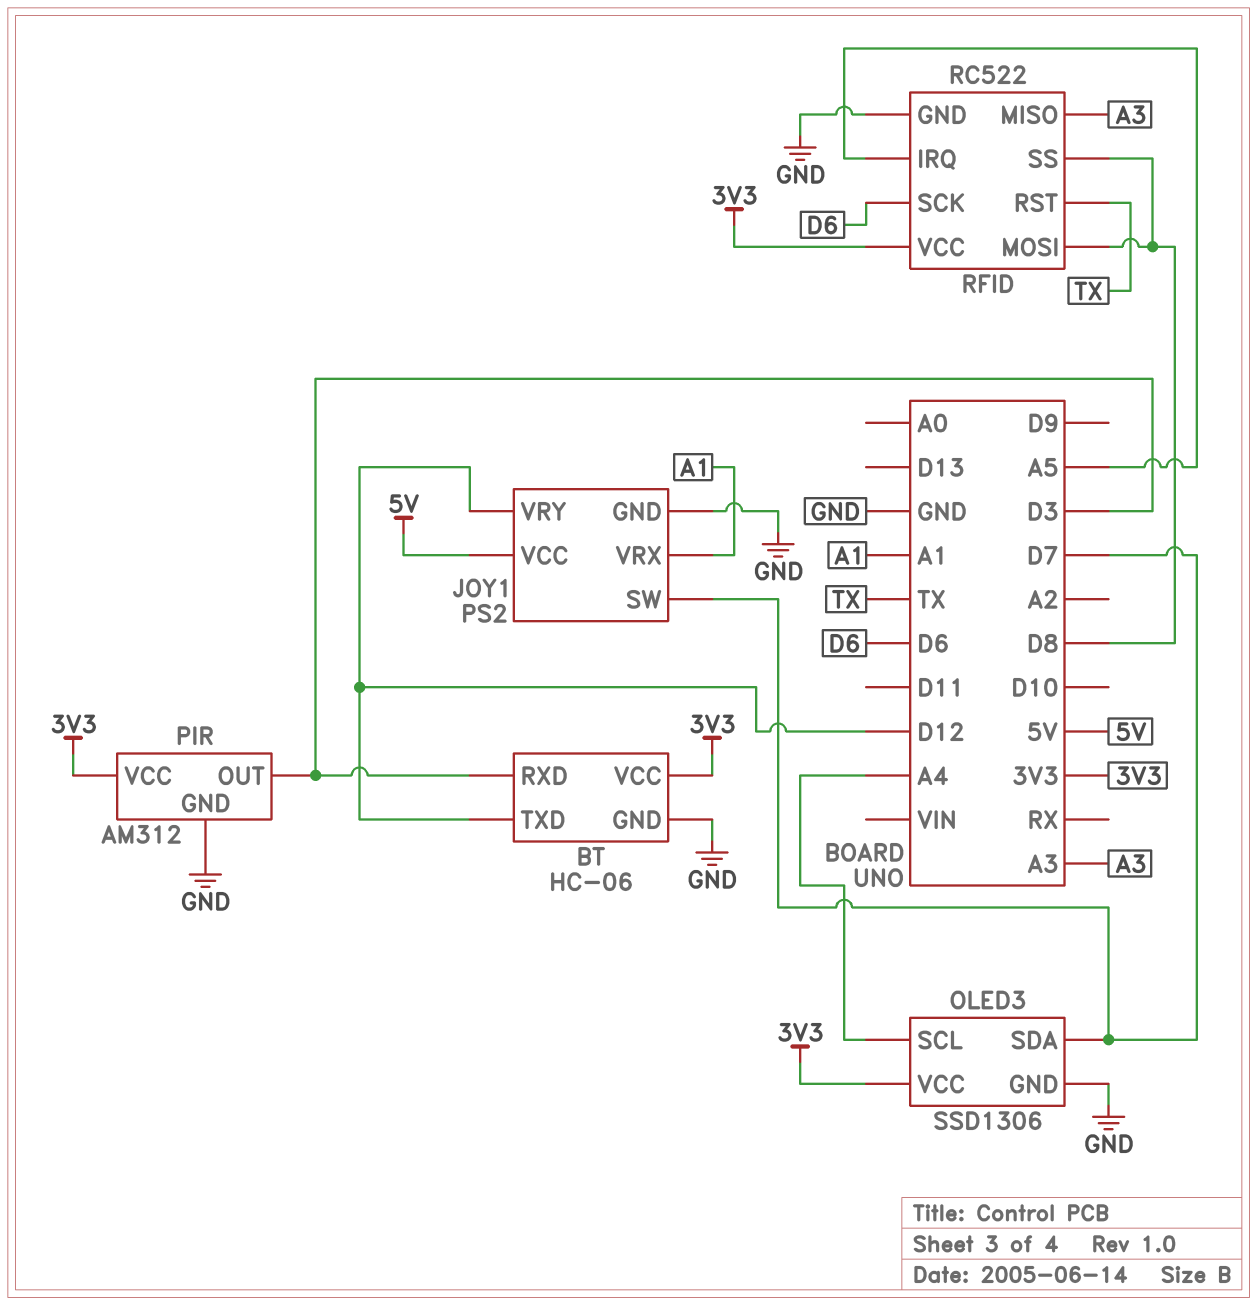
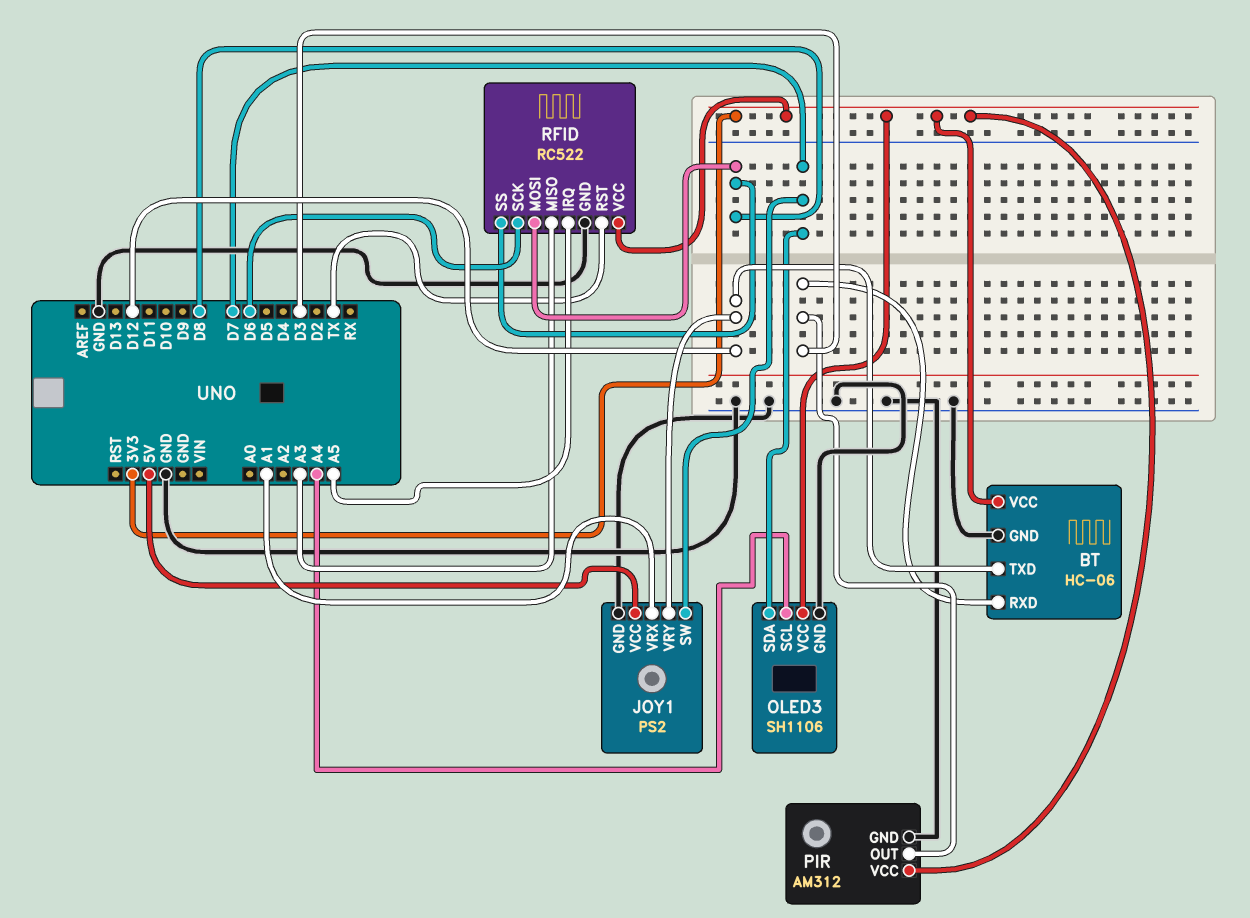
OLED3: SSD1306 -> SH1106

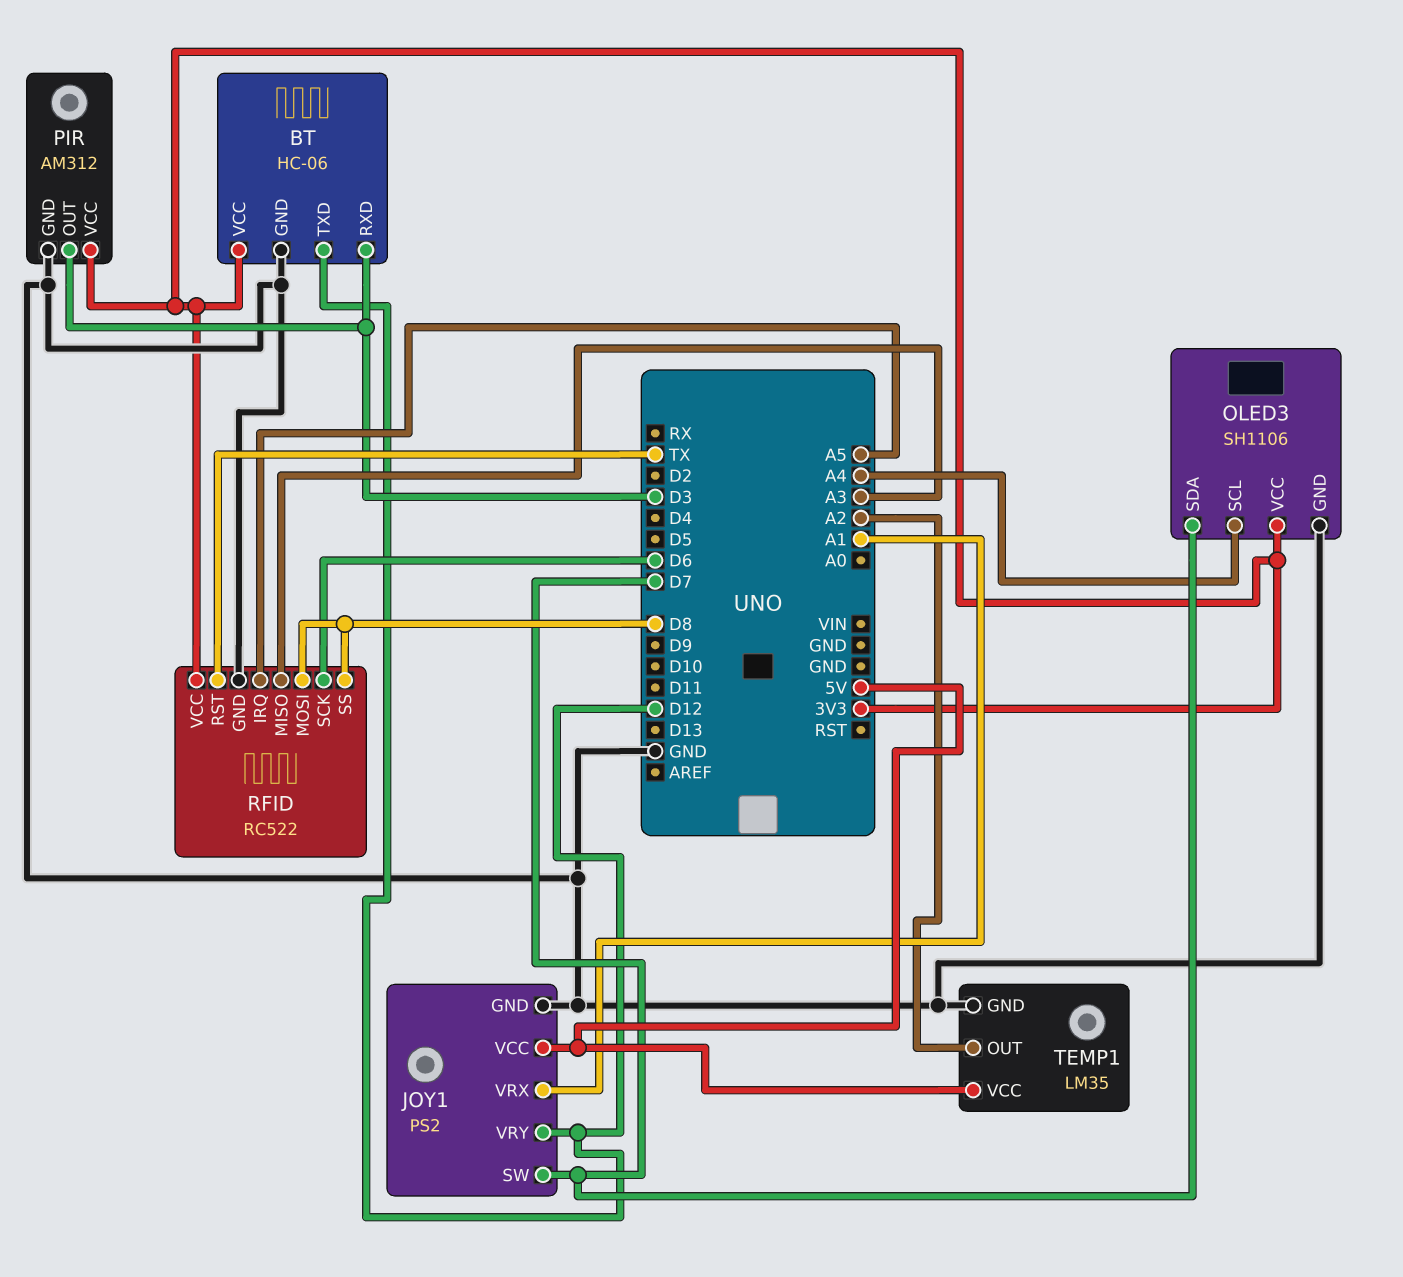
TEMP1: none -> LM35
TEMP1 pin GND: none -> GND
TEMP1 pin OUT: none -> A2
TEMP1 pin VCC: none -> 5V

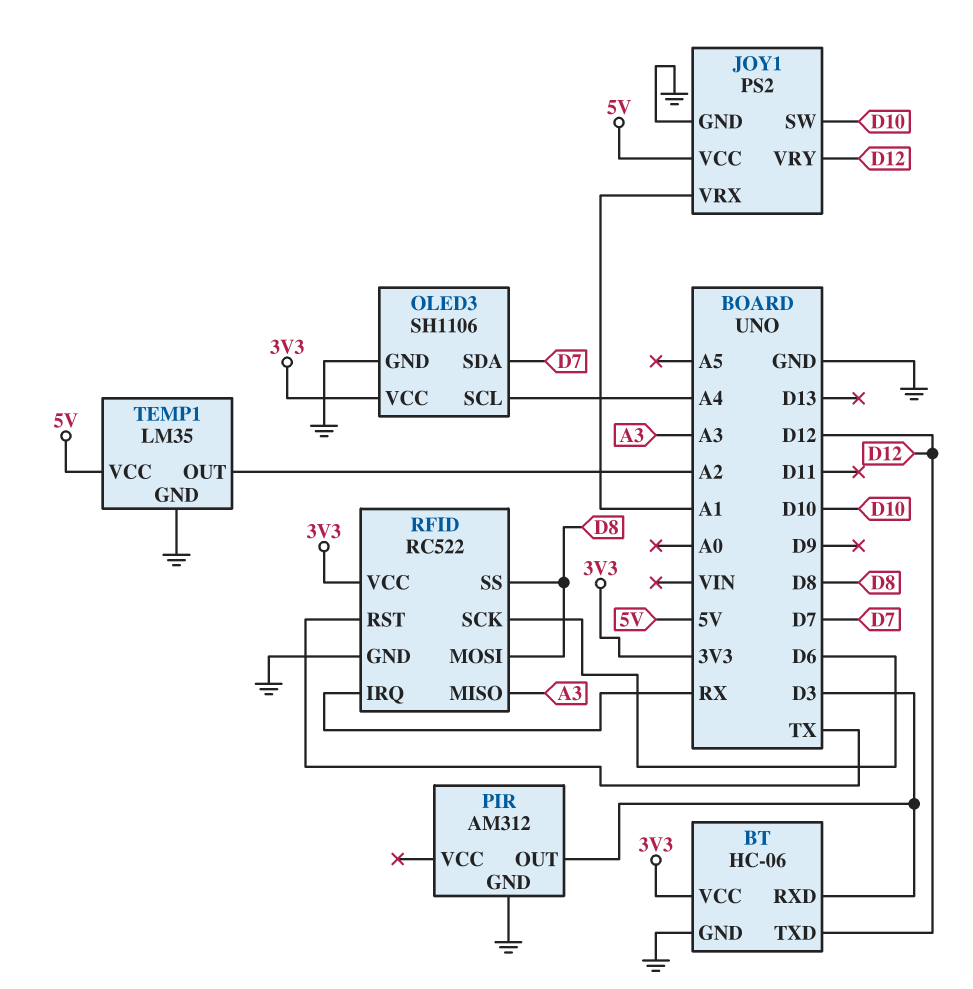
JOY1 pin SW: D7 -> D10
PIR pin VCC: 3V3 -> none
RFID pin IRQ: A5 -> RX

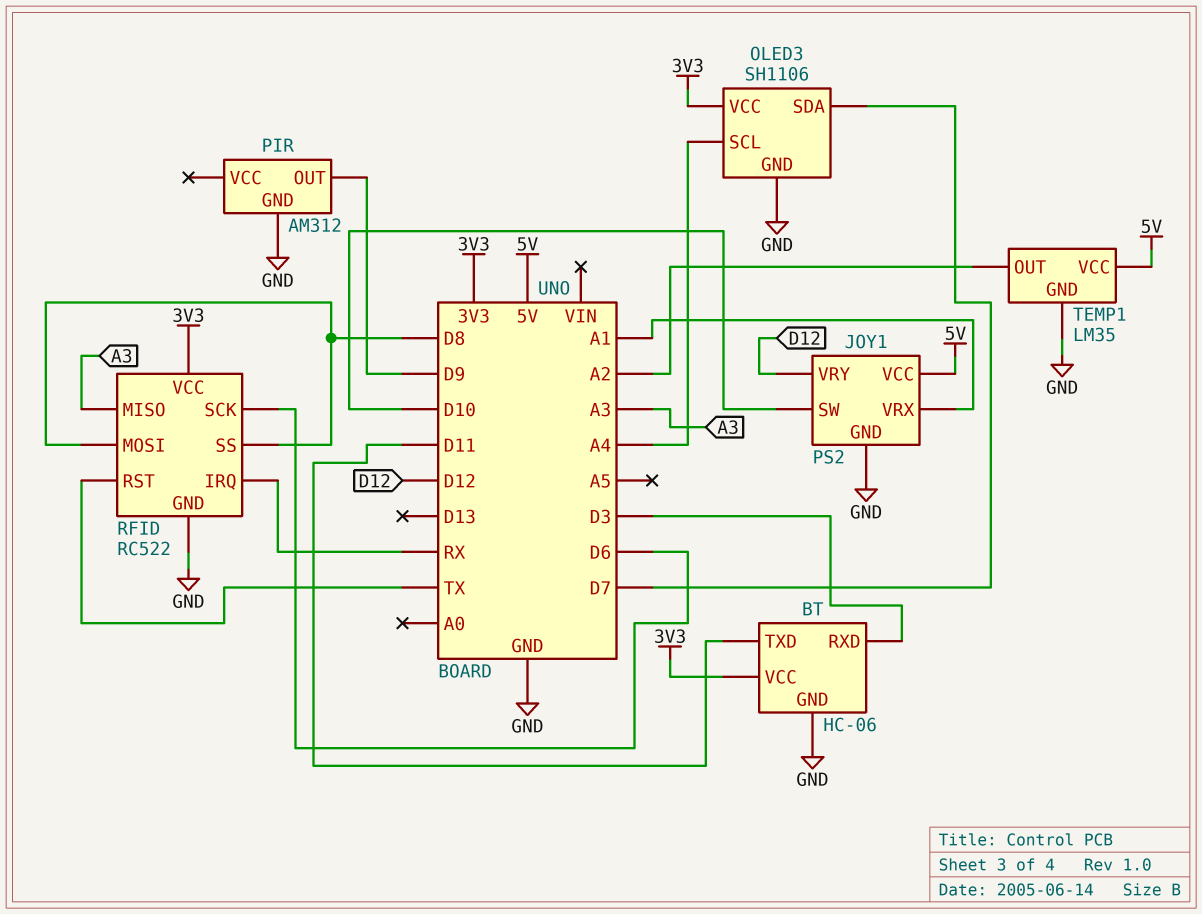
BT pin TXD: D12 -> D11
PIR pin OUT: D3 -> D9

